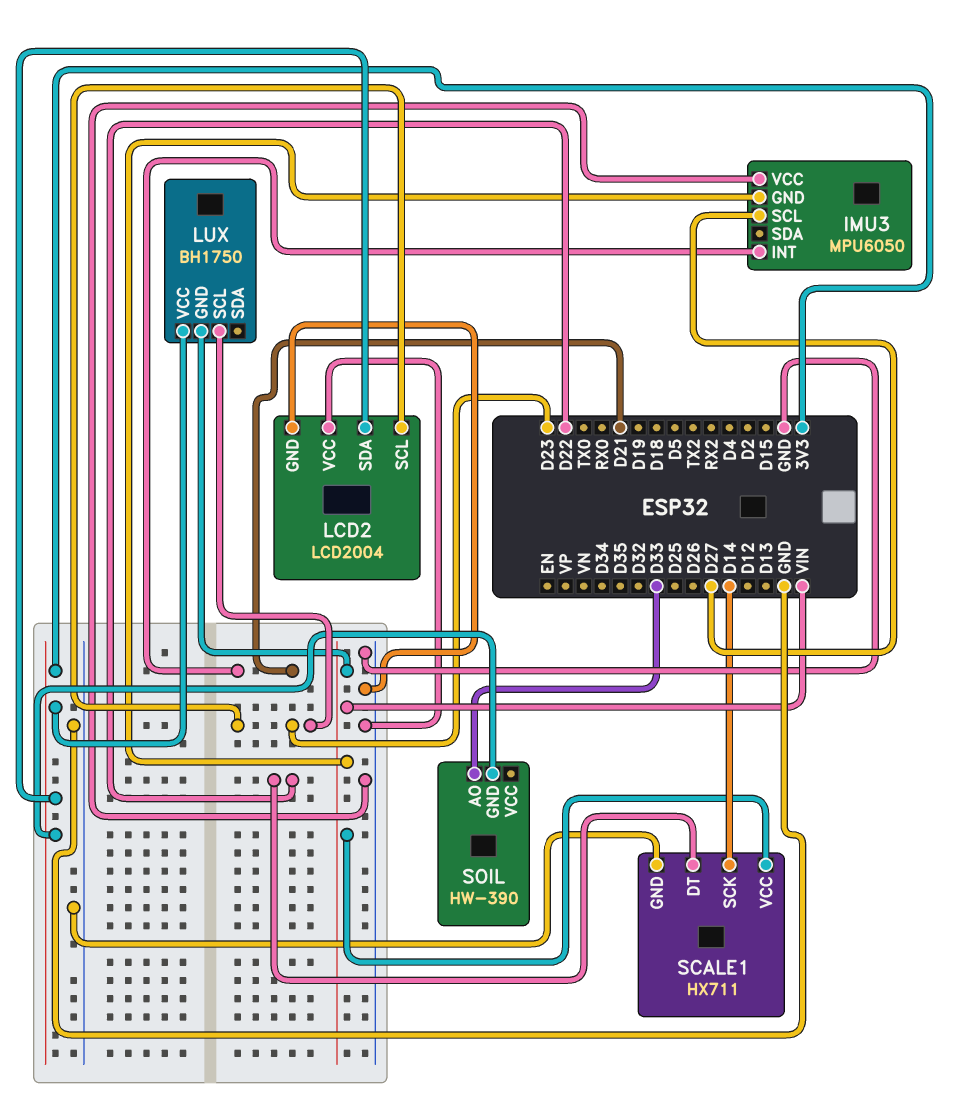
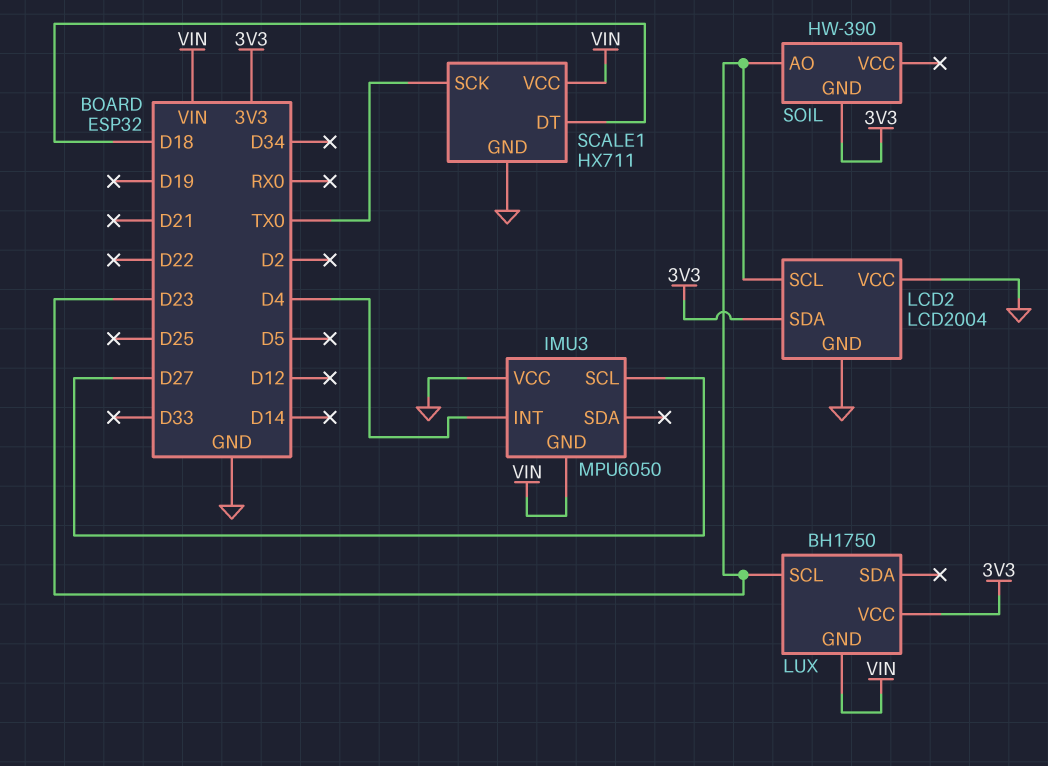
IMU3 pin INT: D21 -> D4
SCALE1 pin DT: D22 -> D18
SCALE1 pin SCK: D14 -> TX0
SOIL pin AO: D33 -> D23

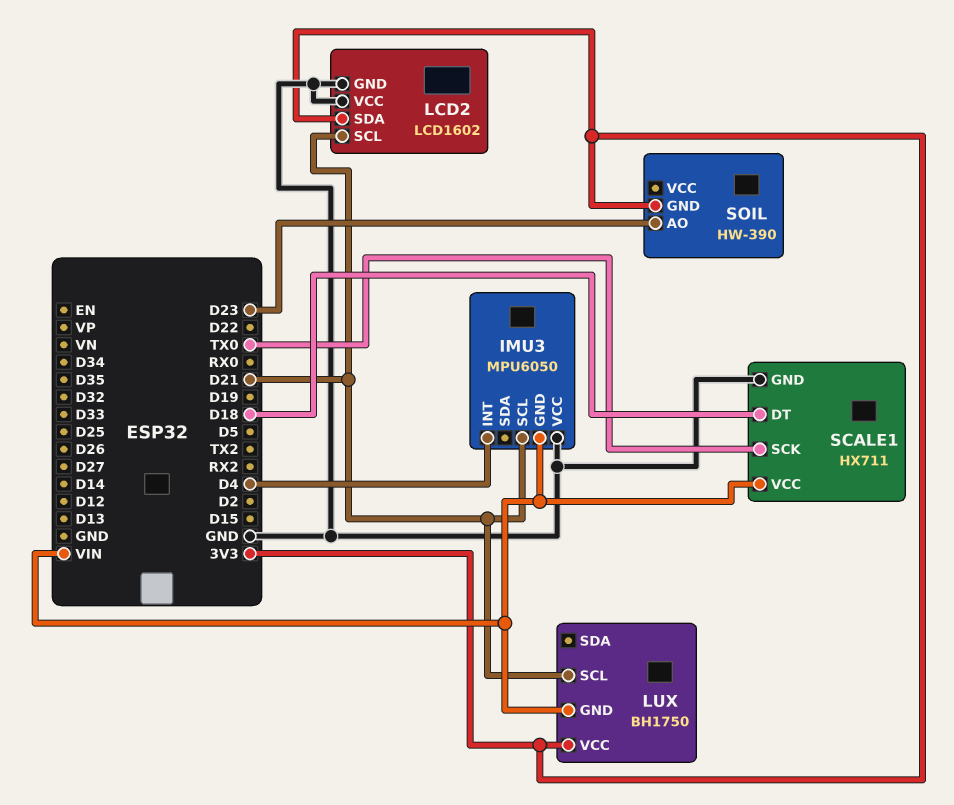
IMU3 pin SCL: D27 -> D21
LCD2: LCD2004 -> LCD1602
LCD2 pin SCL: D23 -> D21
LUX pin SCL: D23 -> D21

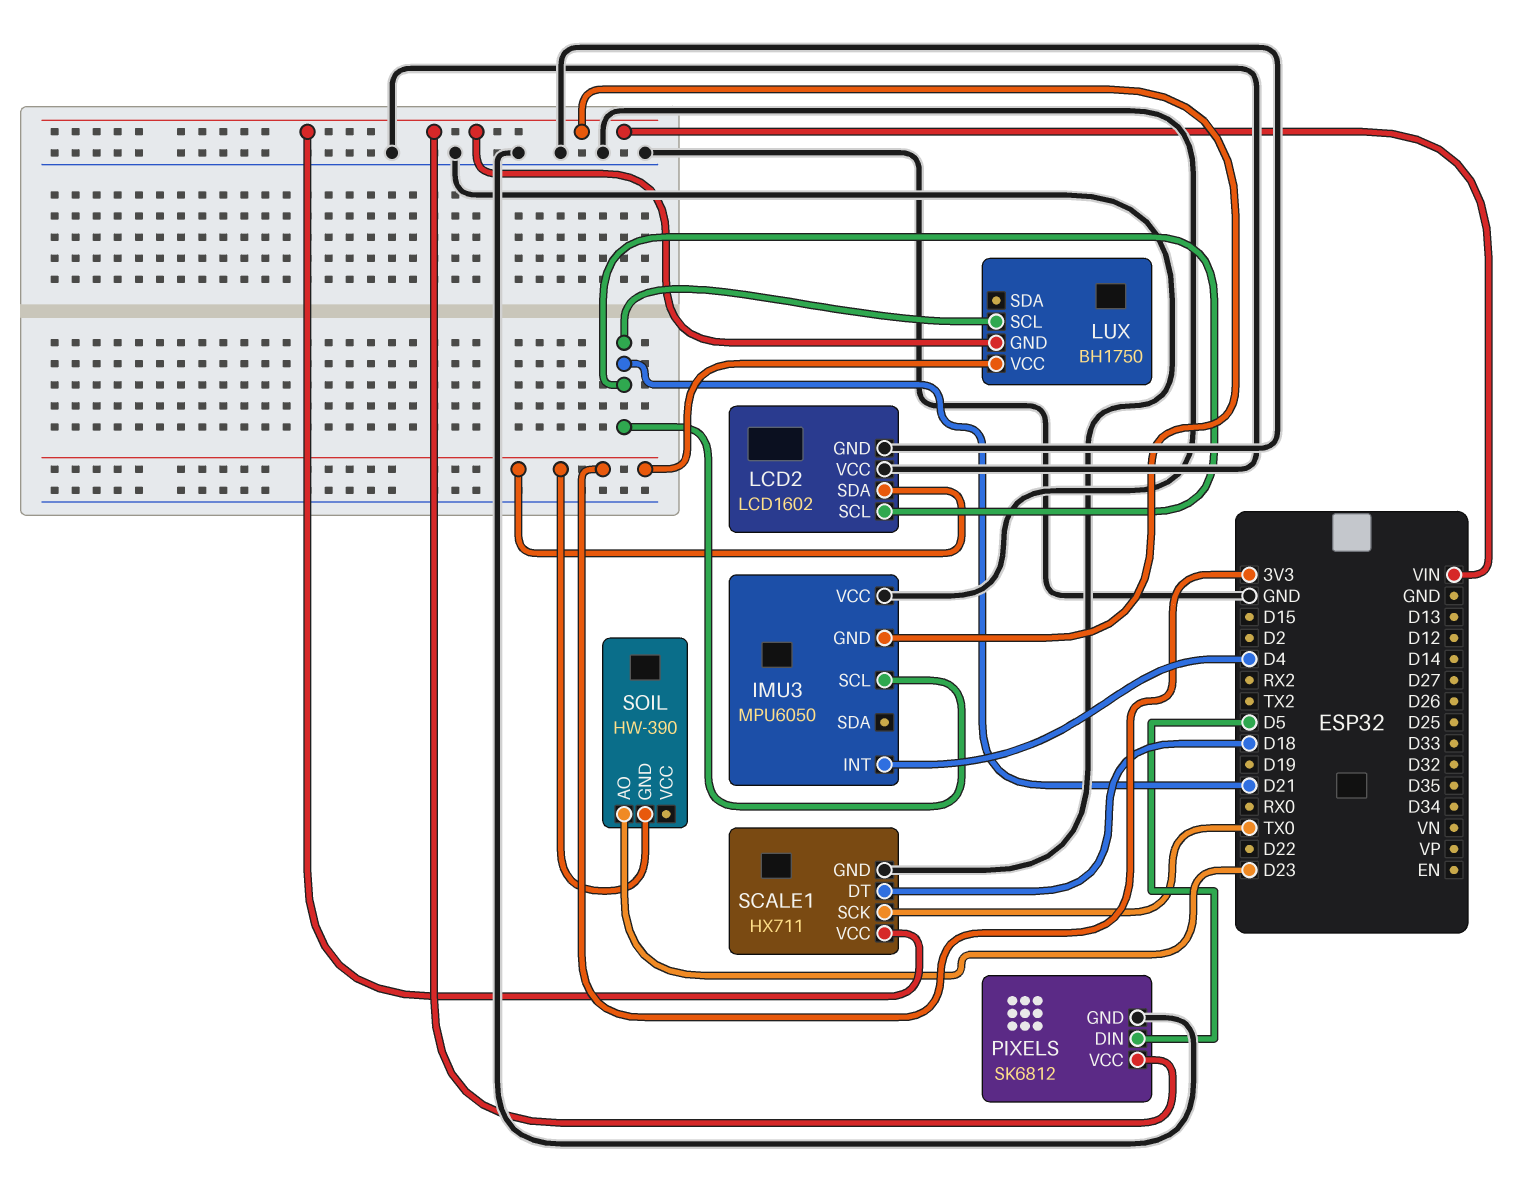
PIXELS: none -> SK6812
PIXELS pin DIN: none -> D5
PIXELS pin GND: none -> GND
PIXELS pin VCC: none -> VIN

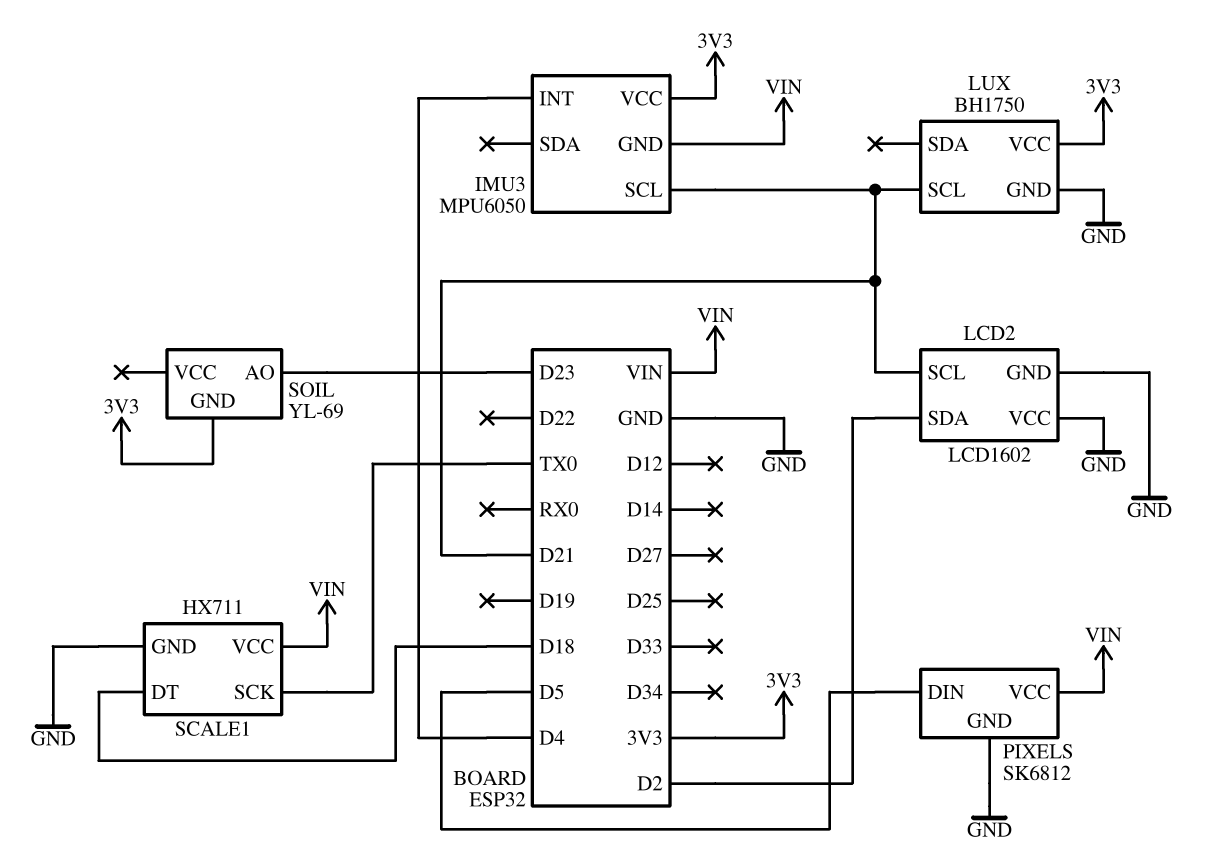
IMU3 pin VCC: GND -> 3V3
LCD2 pin SDA: 3V3 -> D2
LUX pin GND: VIN -> GND
SOIL: HW-390 -> YL-69

